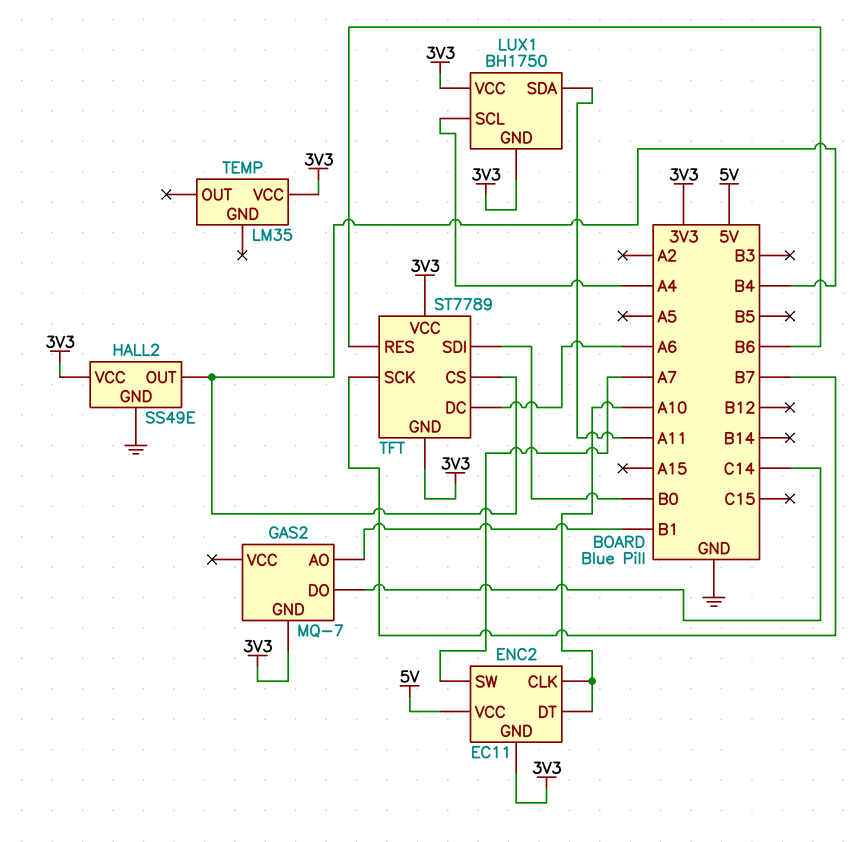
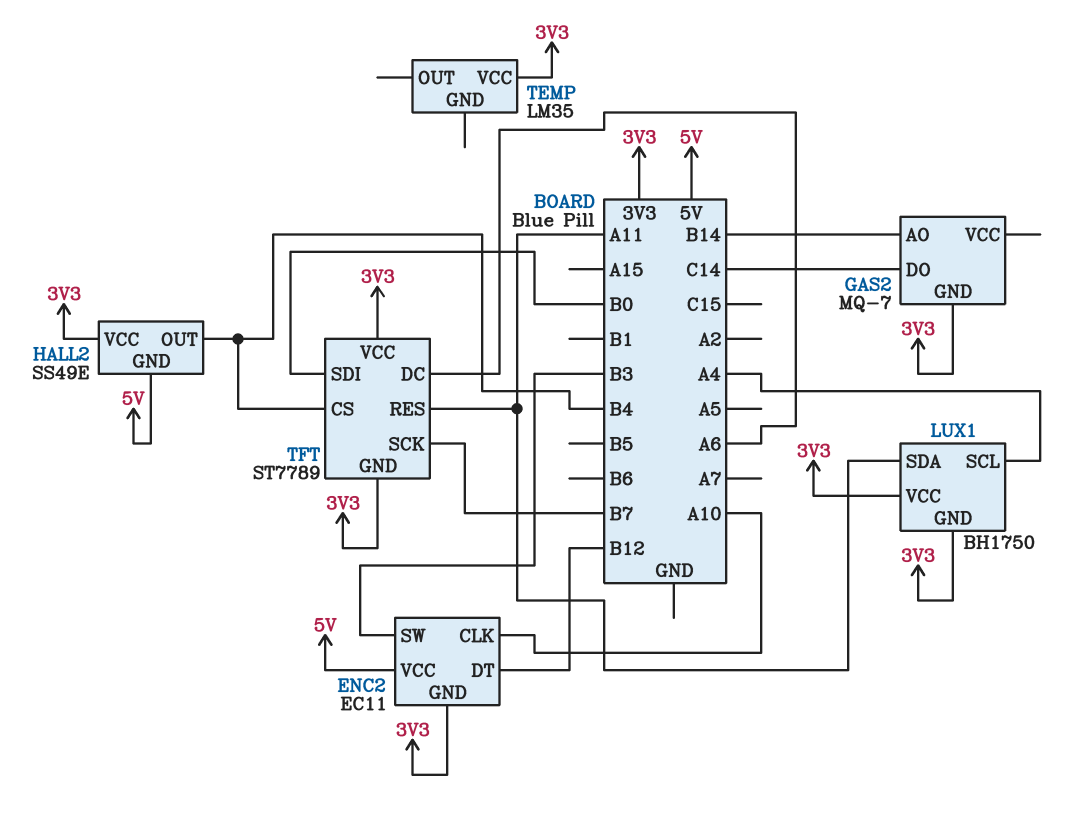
ENC2 pin DT: A10 -> B12
ENC2 pin SW: A7 -> B3
GAS2 pin AO: B1 -> B14
HALL2 pin GND: GND -> 5V
TFT pin RES: B6 -> A11

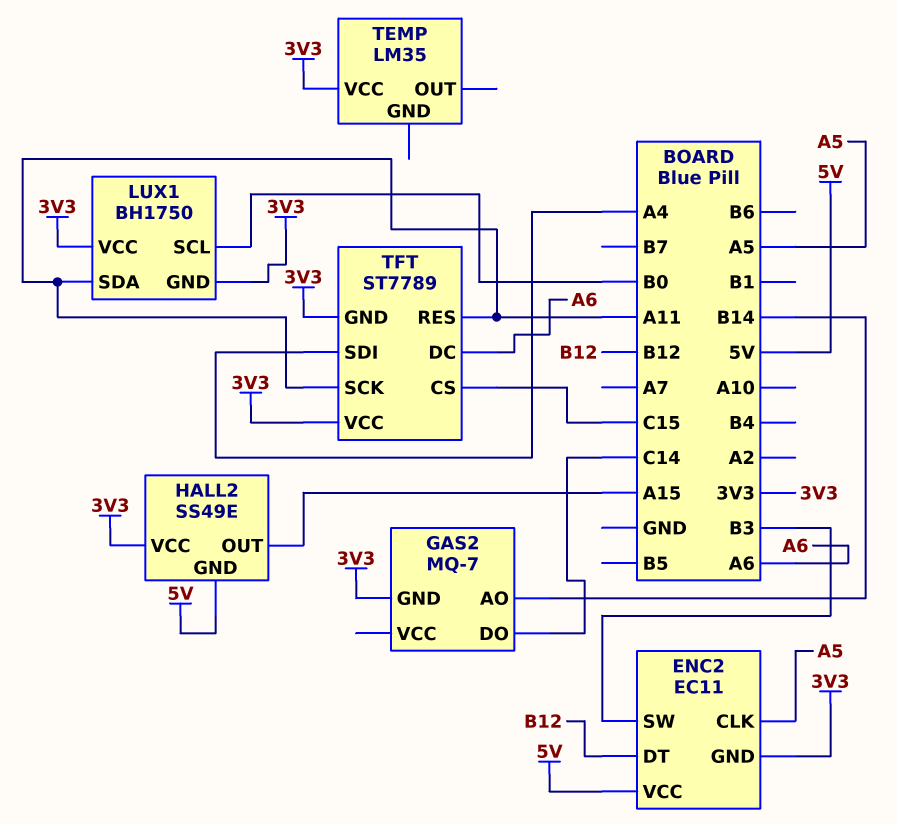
ENC2 pin CLK: A10 -> A5
HALL2 pin OUT: B4 -> A15
LUX1 pin SCL: A4 -> B0
TFT pin CS: B4 -> C15
TFT pin SCK: B7 -> A11
TFT pin SDI: B0 -> A4

